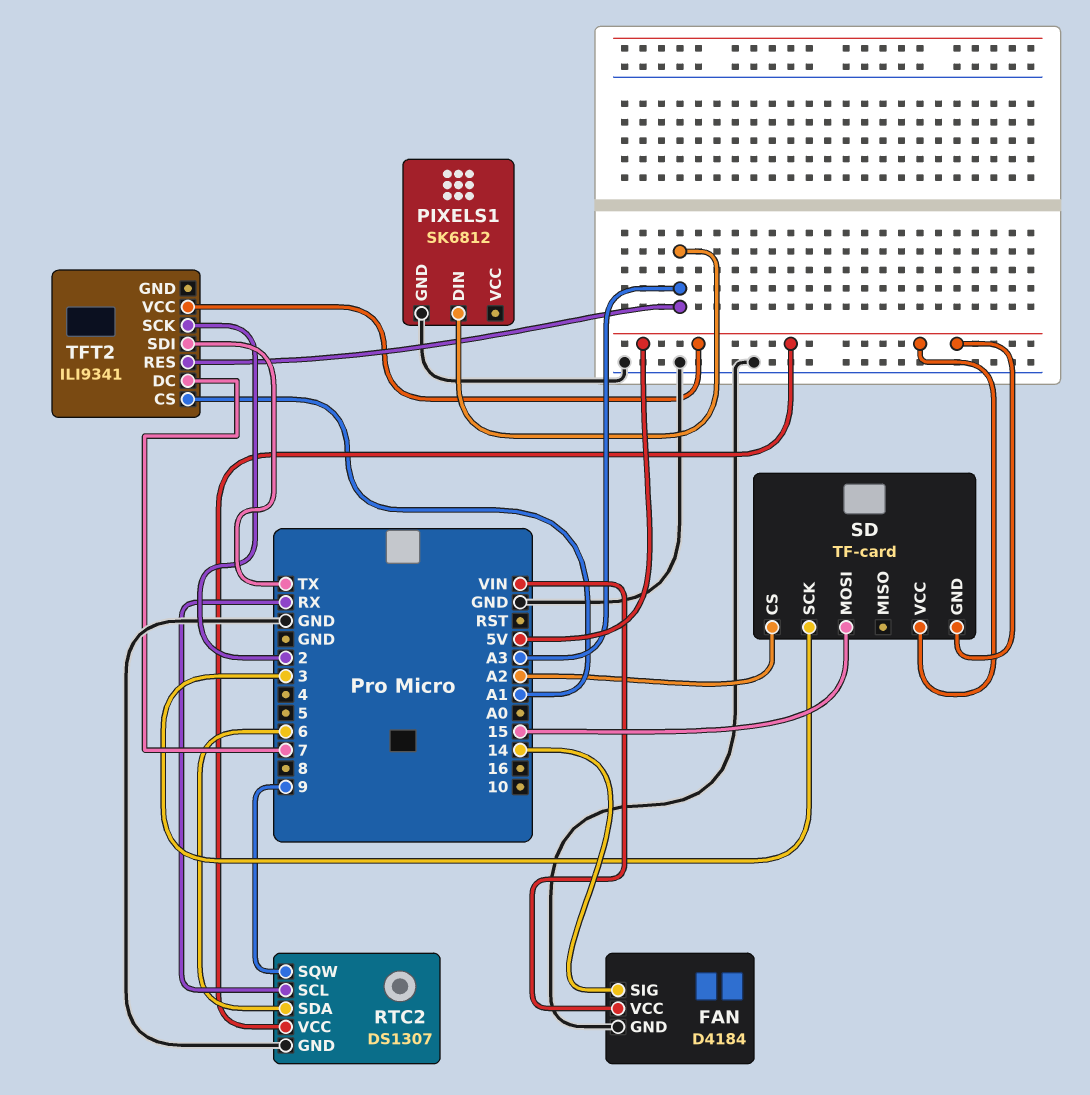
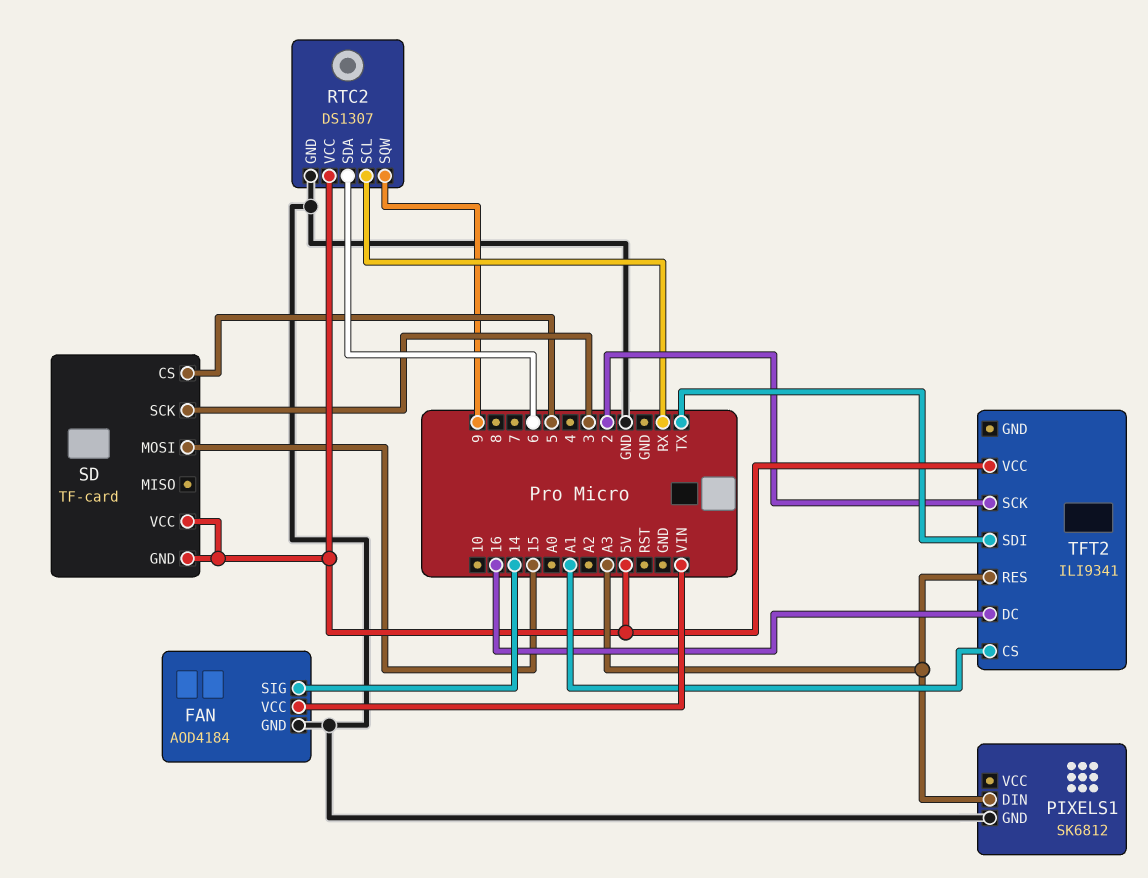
FAN: D4184 -> AOD4184
SD pin CS: A2 -> 5
TFT2 pin DC: 7 -> 16

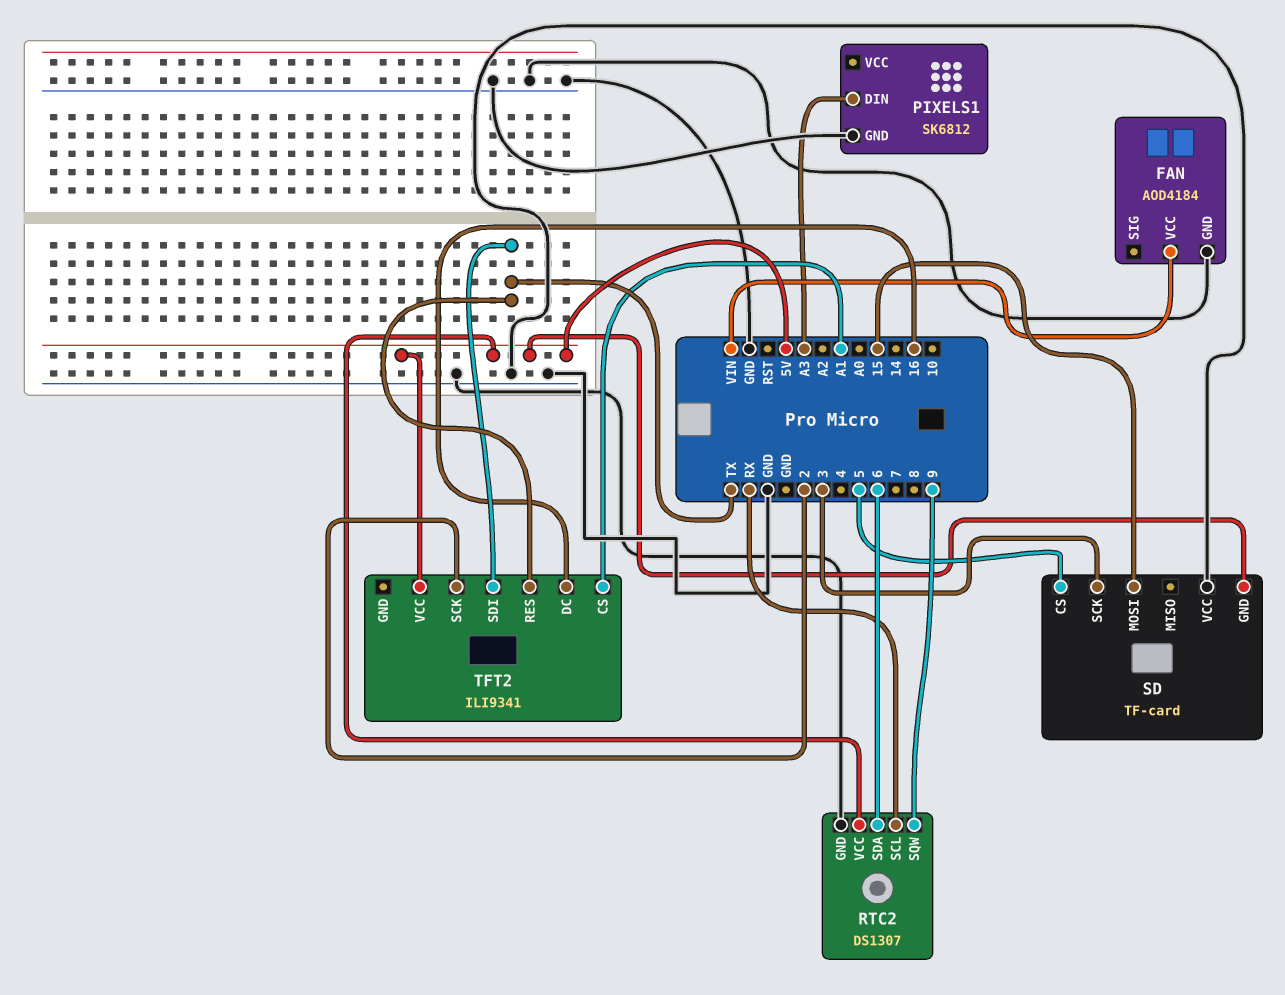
FAN pin SIG: 14 -> none
SD pin VCC: 5V -> GND
TFT2 pin RES: A3 -> TX

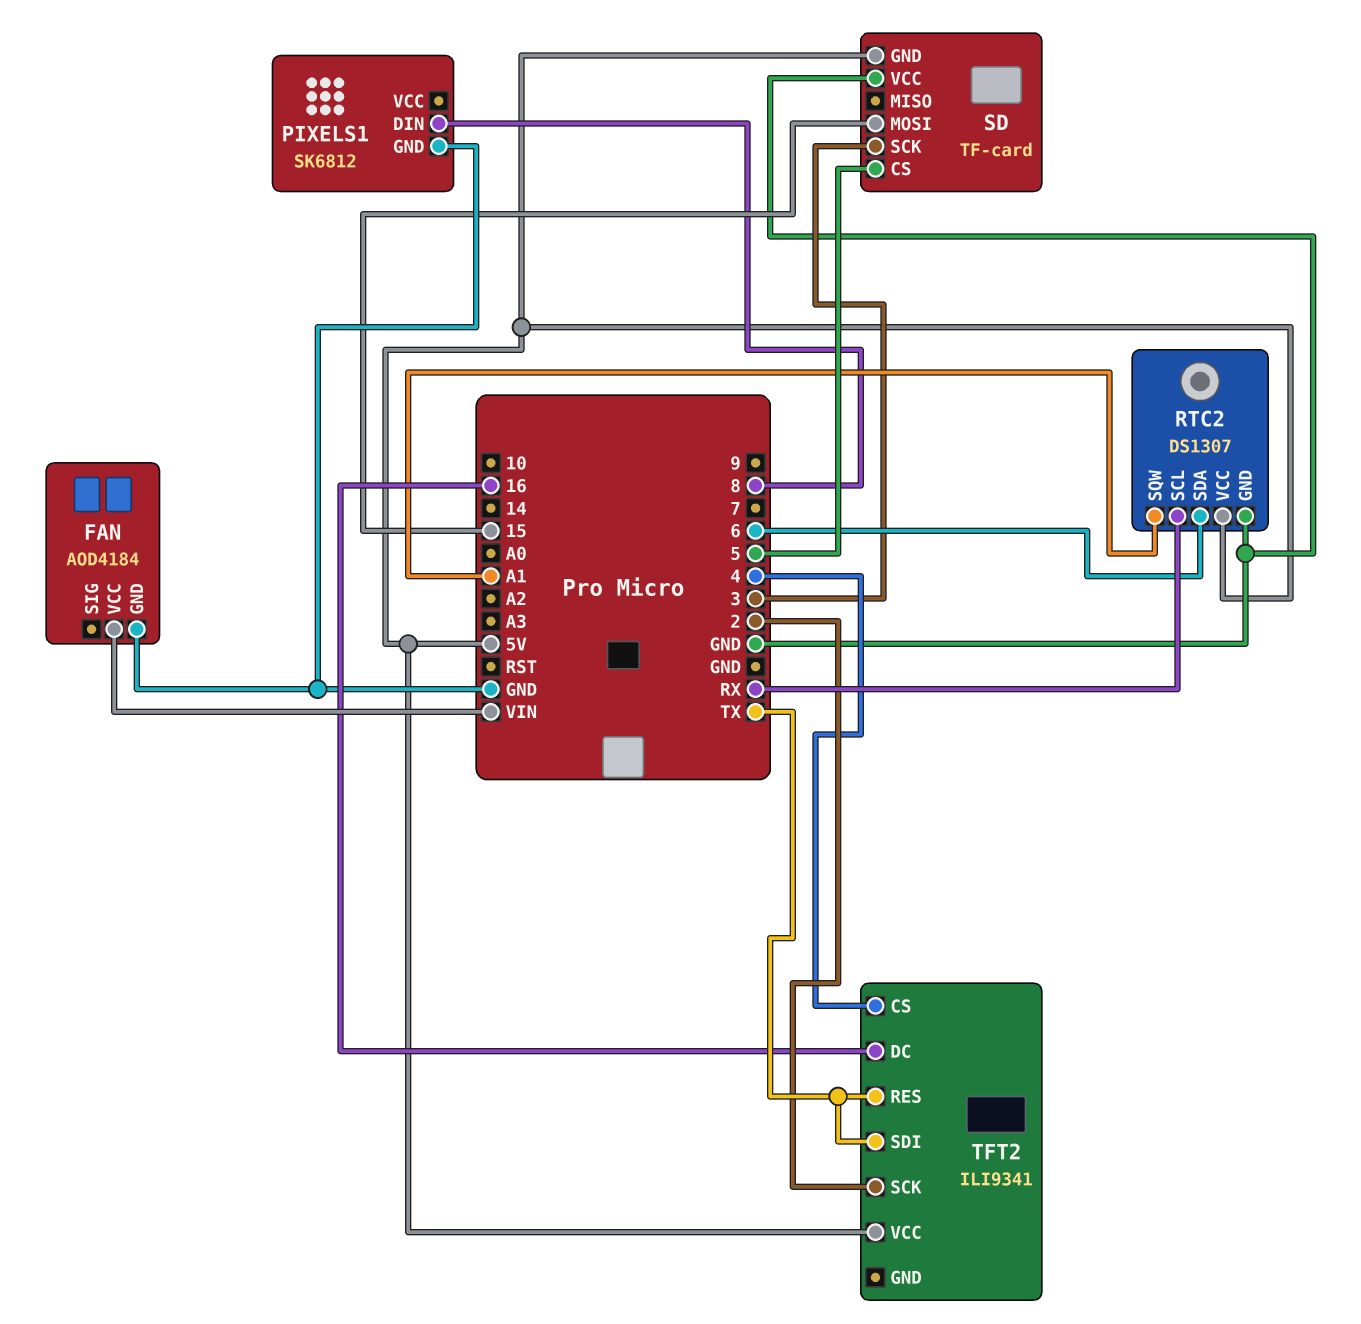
PIXELS1 pin DIN: A3 -> 8
RTC2 pin SQW: 9 -> A1
TFT2 pin CS: A1 -> 4

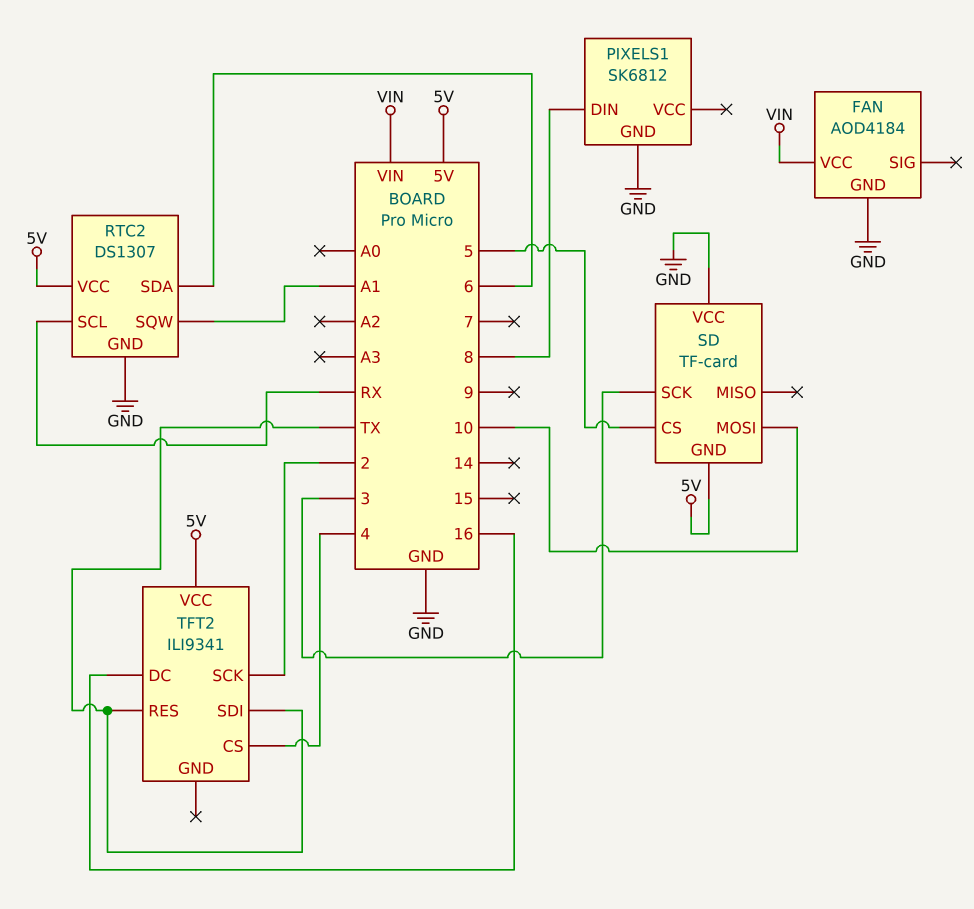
SD pin MOSI: 15 -> 10

